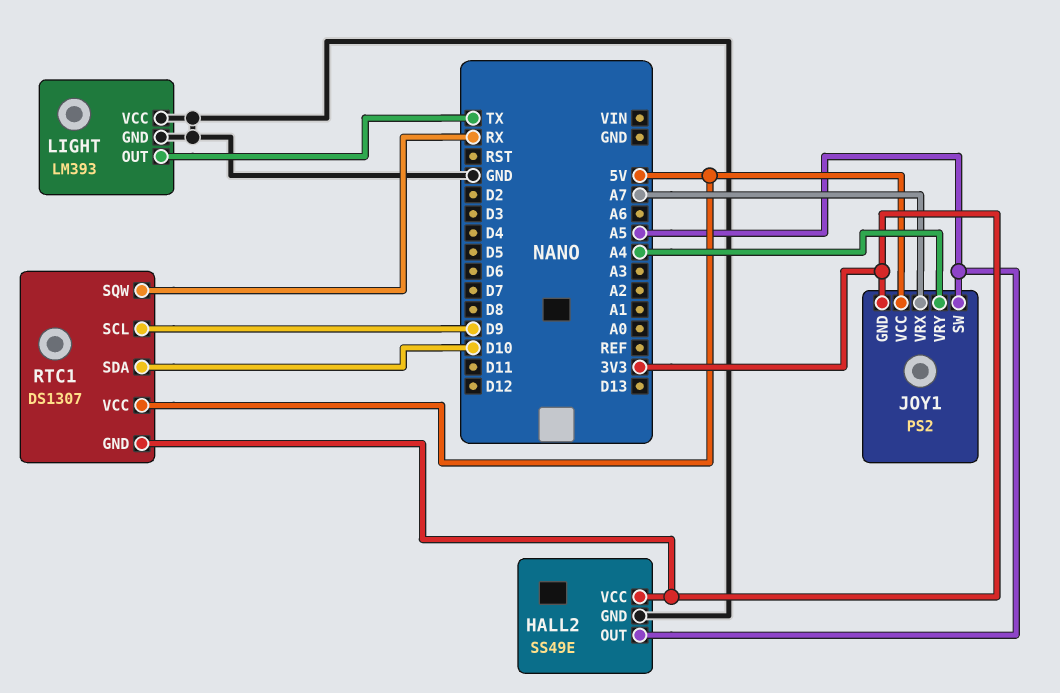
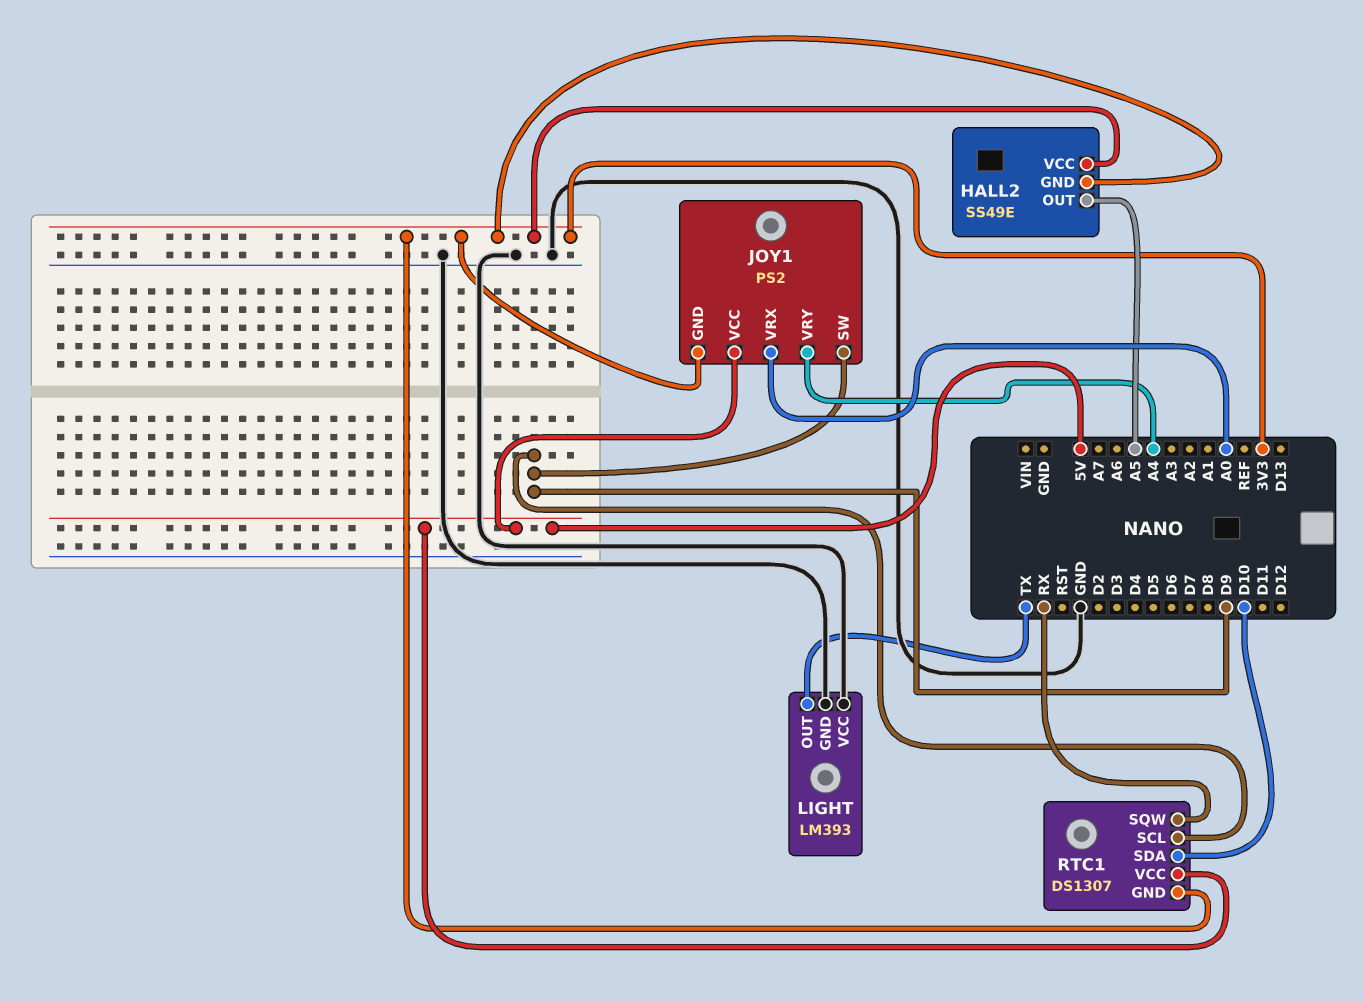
HALL2 pin GND: GND -> 3V3
JOY1 pin SW: A5 -> D9
JOY1 pin VRX: A7 -> A0

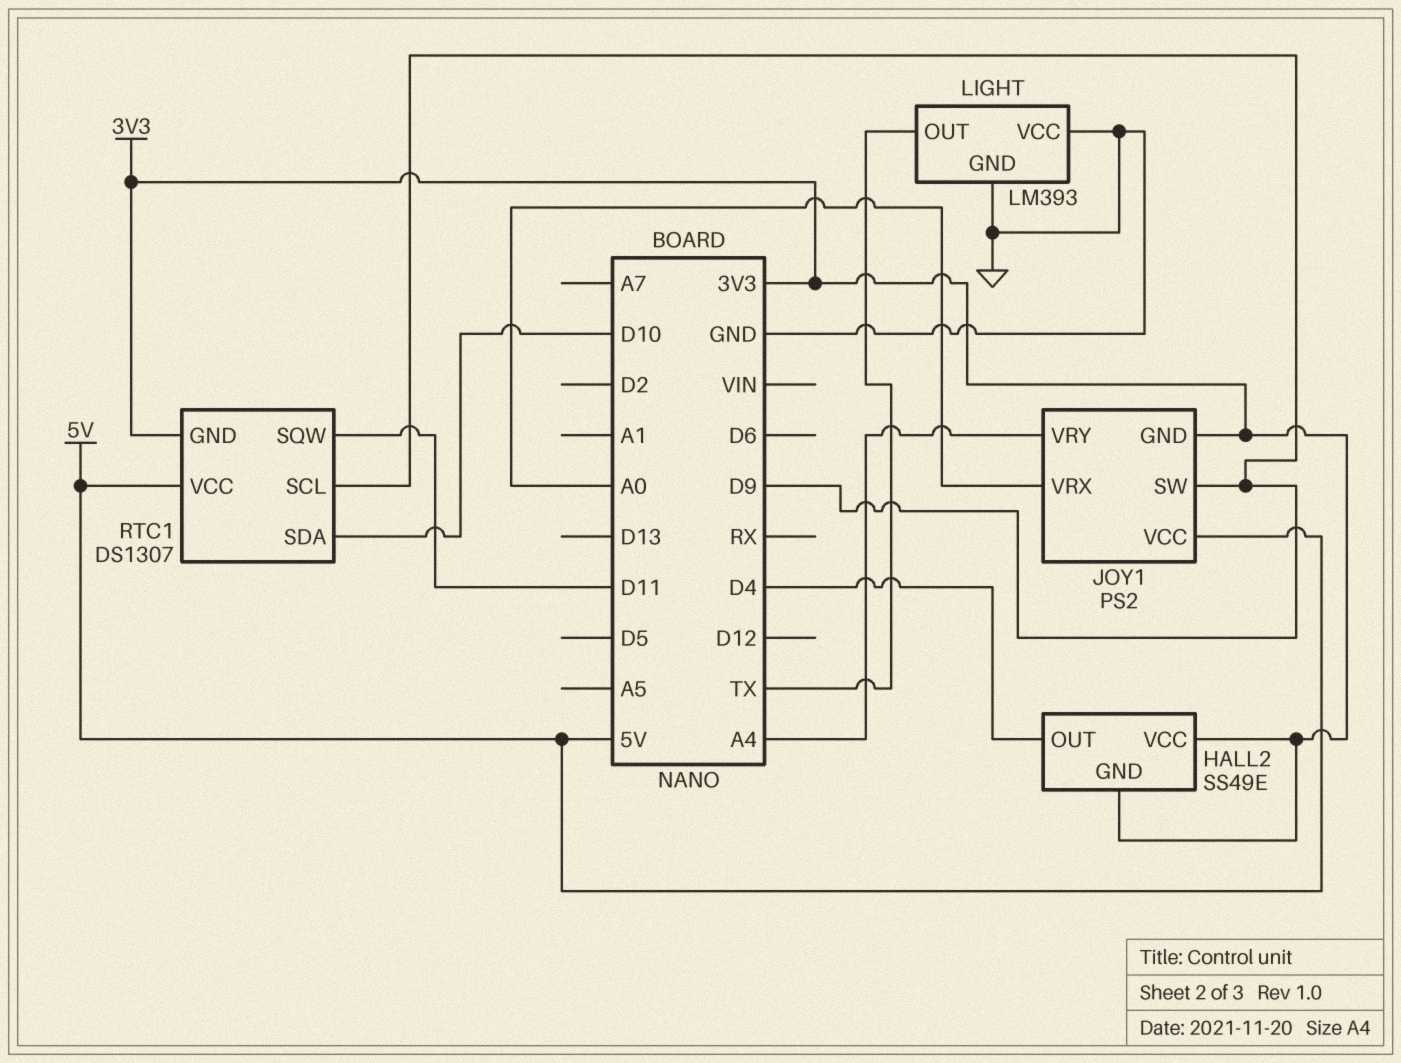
HALL2 pin OUT: A5 -> D4
RTC1 pin SQW: RX -> D11

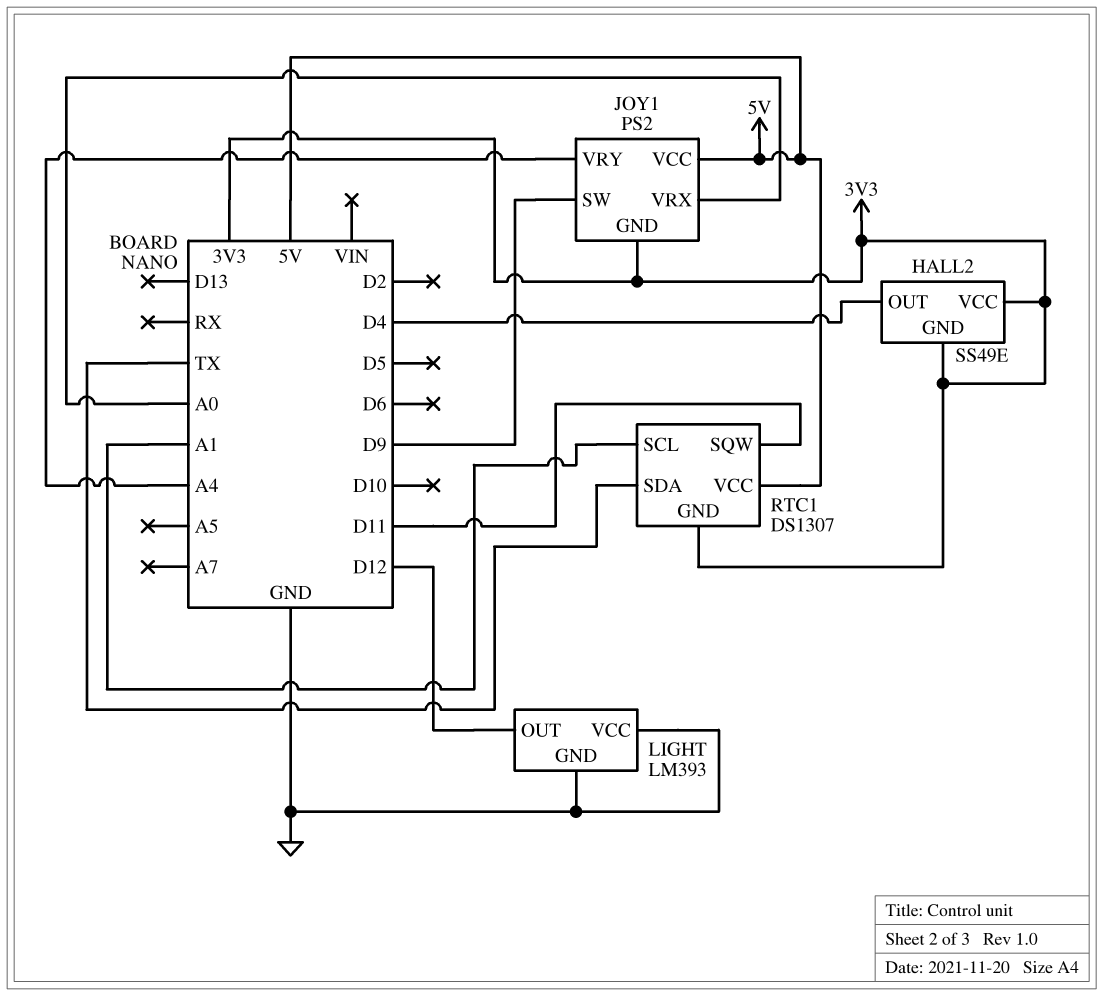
LIGHT pin OUT: TX -> D12
RTC1 pin SCL: D9 -> A1
RTC1 pin SDA: D10 -> TX

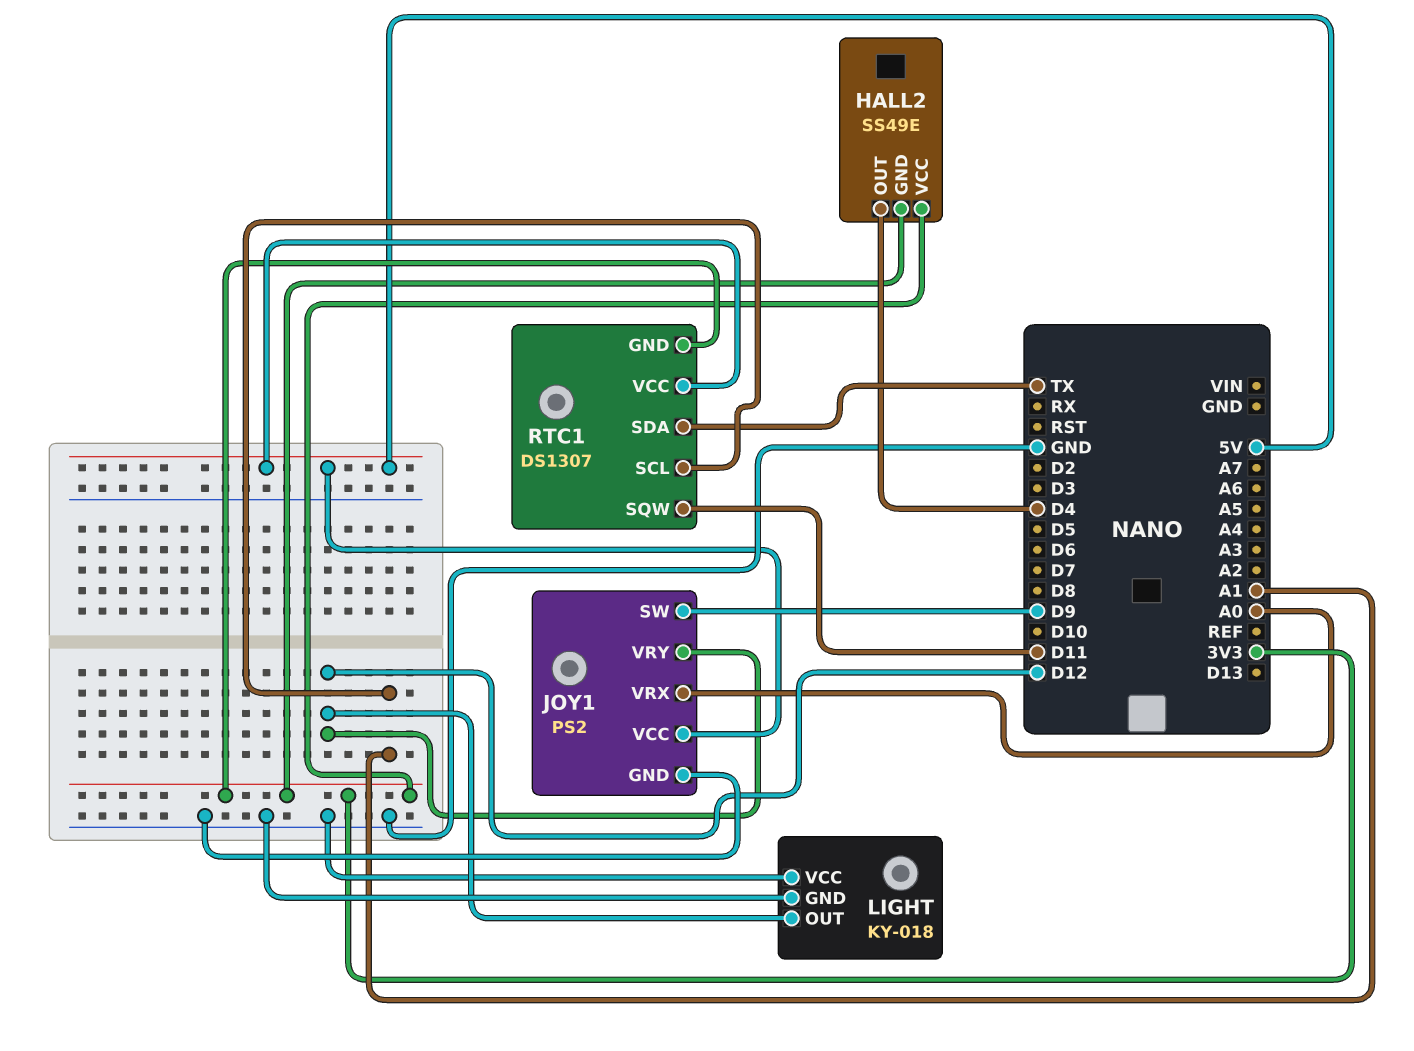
JOY1 pin GND: 3V3 -> GND
JOY1 pin VRY: A4 -> D12
LIGHT: LM393 -> KY-018

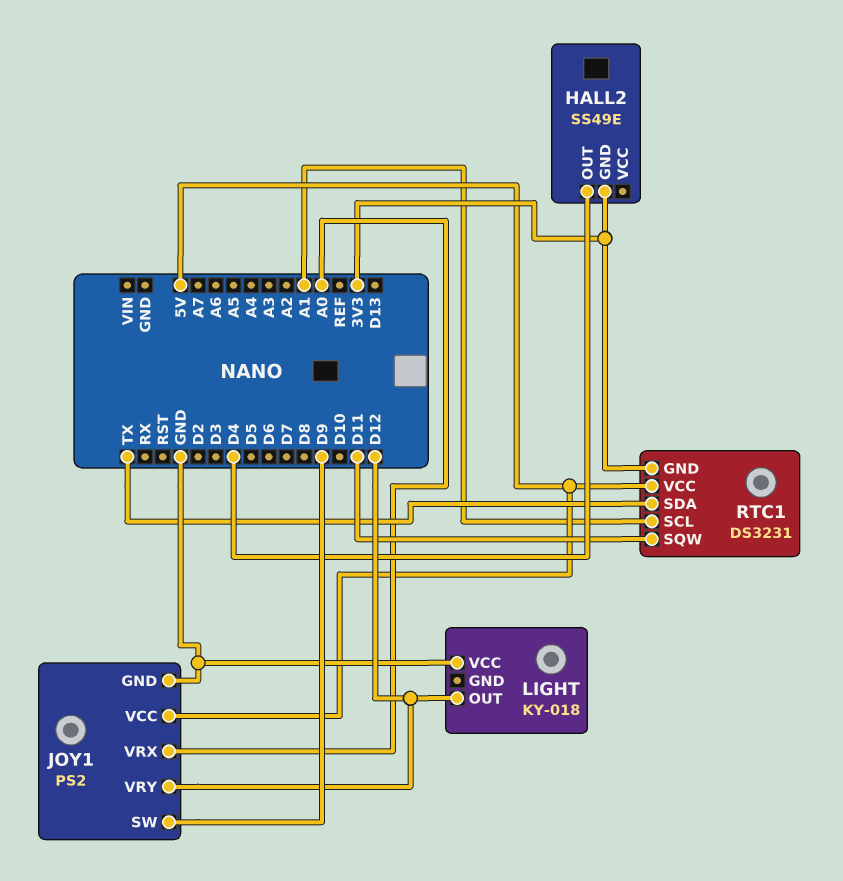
HALL2 pin VCC: 3V3 -> none
LIGHT pin GND: GND -> none
RTC1: DS1307 -> DS3231

